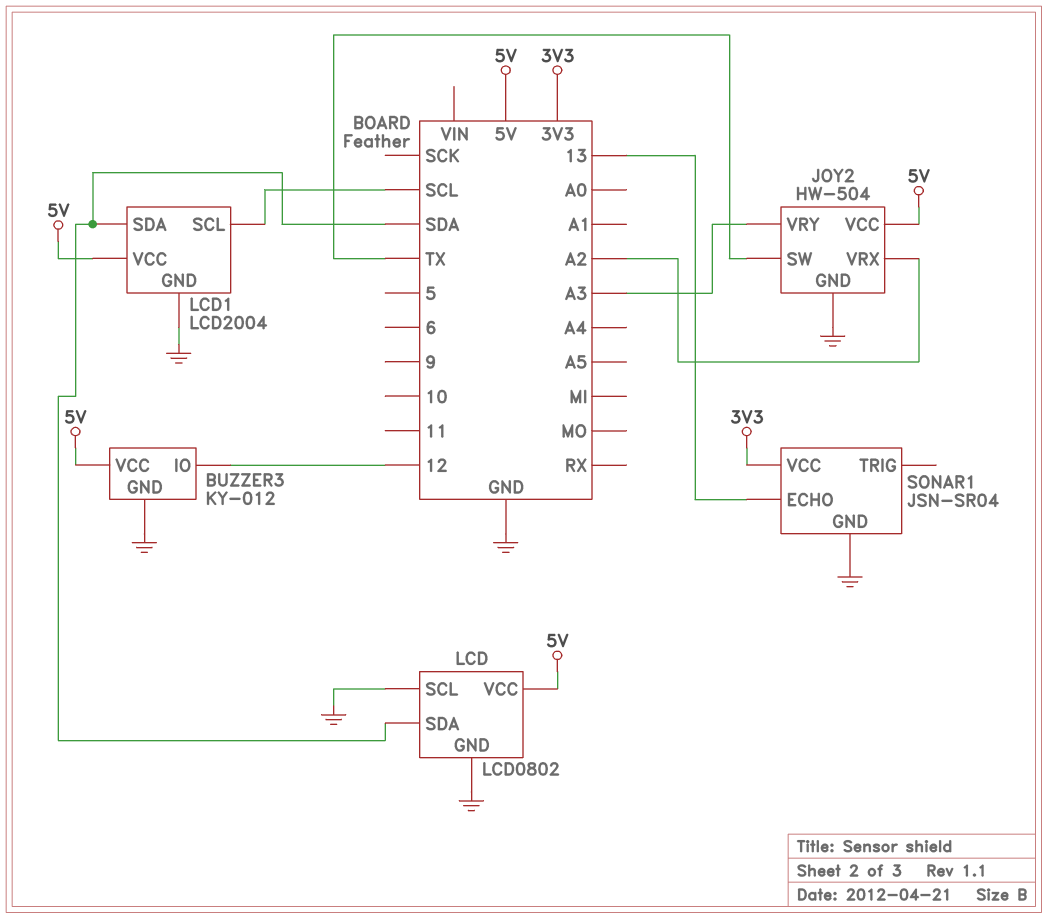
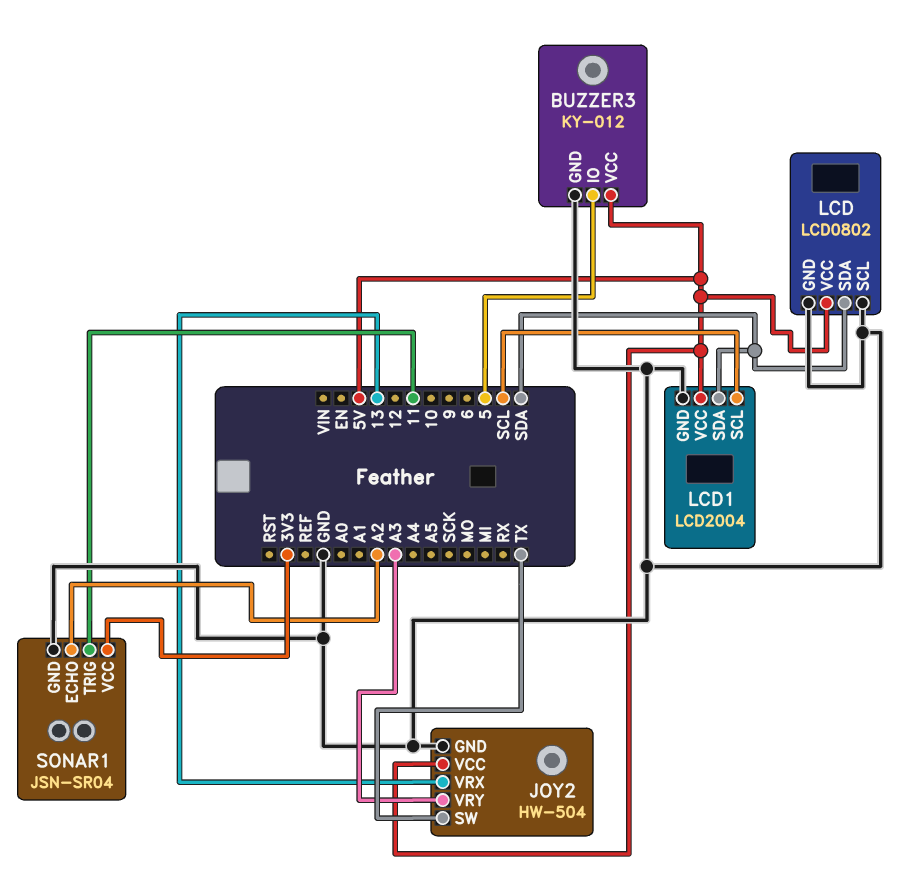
BUZZER3 pin IO: 12 -> 5
JOY2 pin VRX: A2 -> 13
SONAR1 pin ECHO: 13 -> A2
SONAR1 pin TRIG: none -> 11

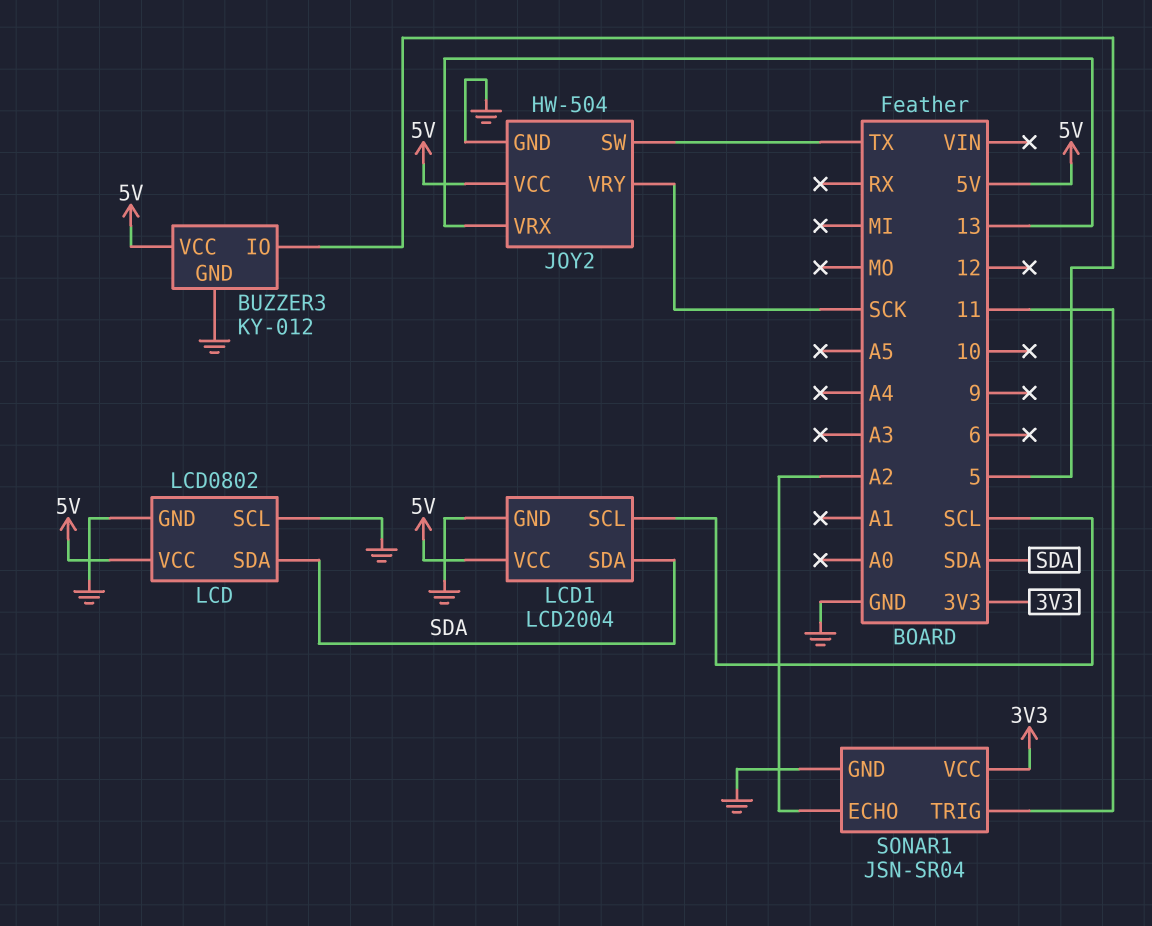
JOY2 pin VRY: A3 -> SCK

